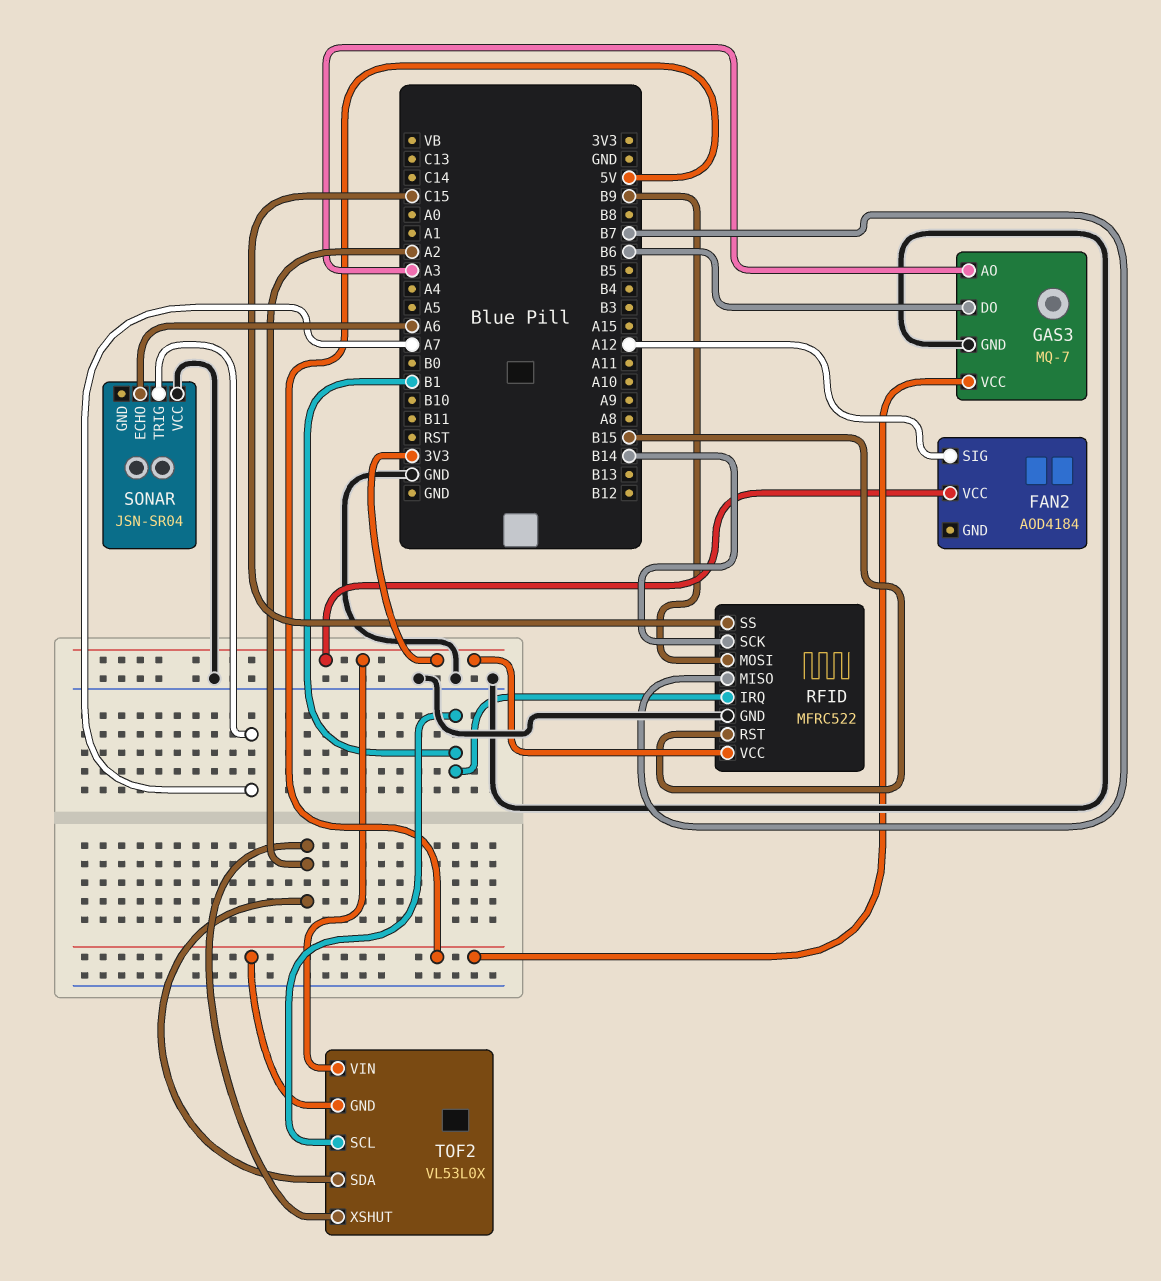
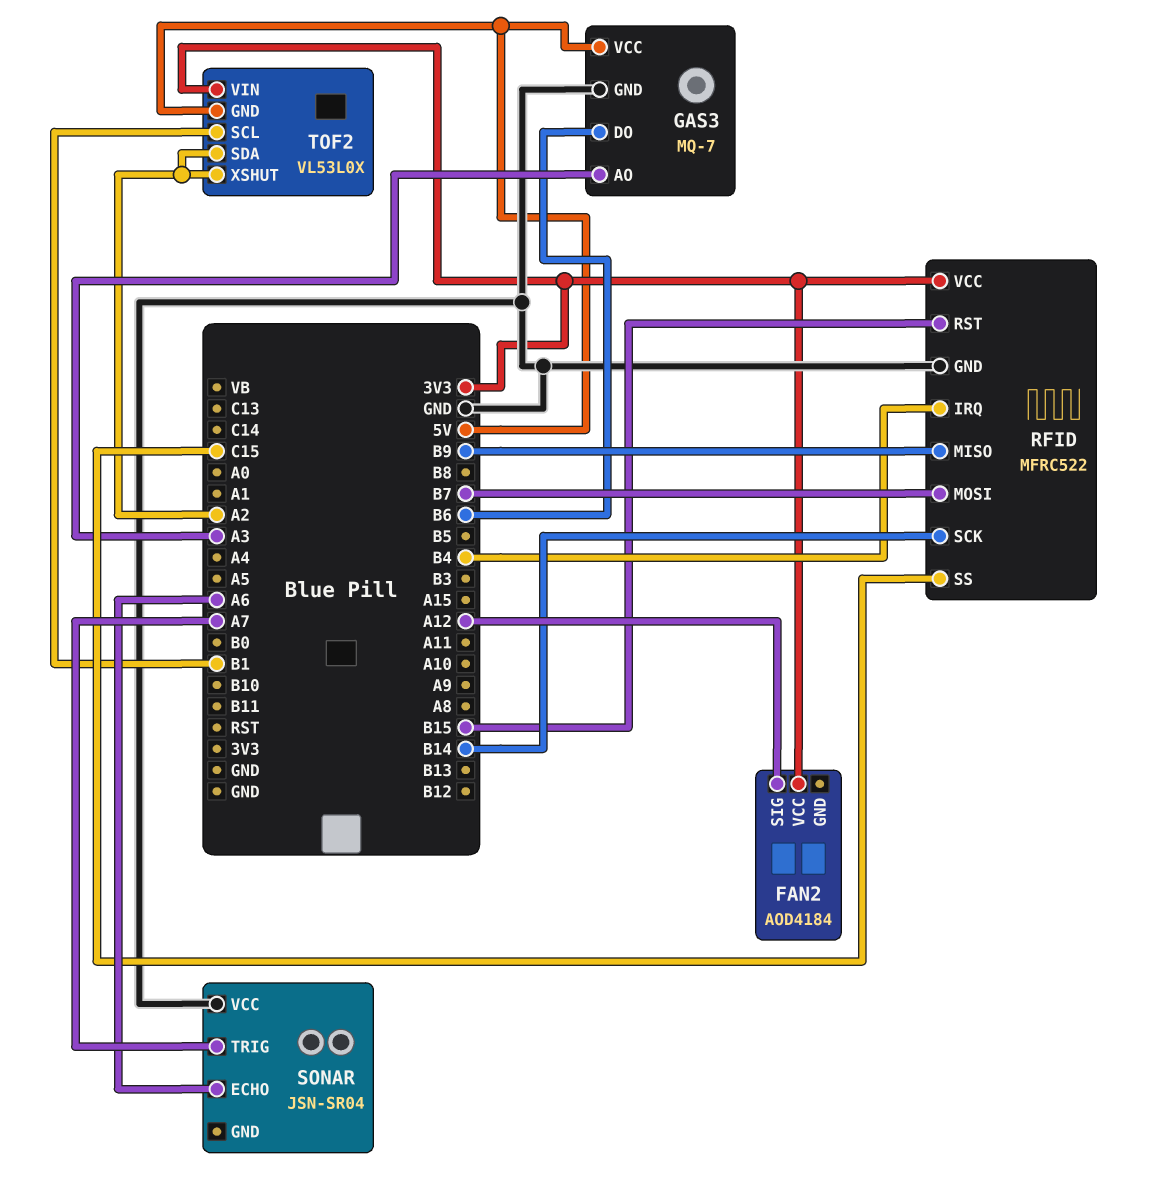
RFID pin IRQ: B1 -> B4
RFID pin MISO: B7 -> B9
RFID pin MOSI: B9 -> B7

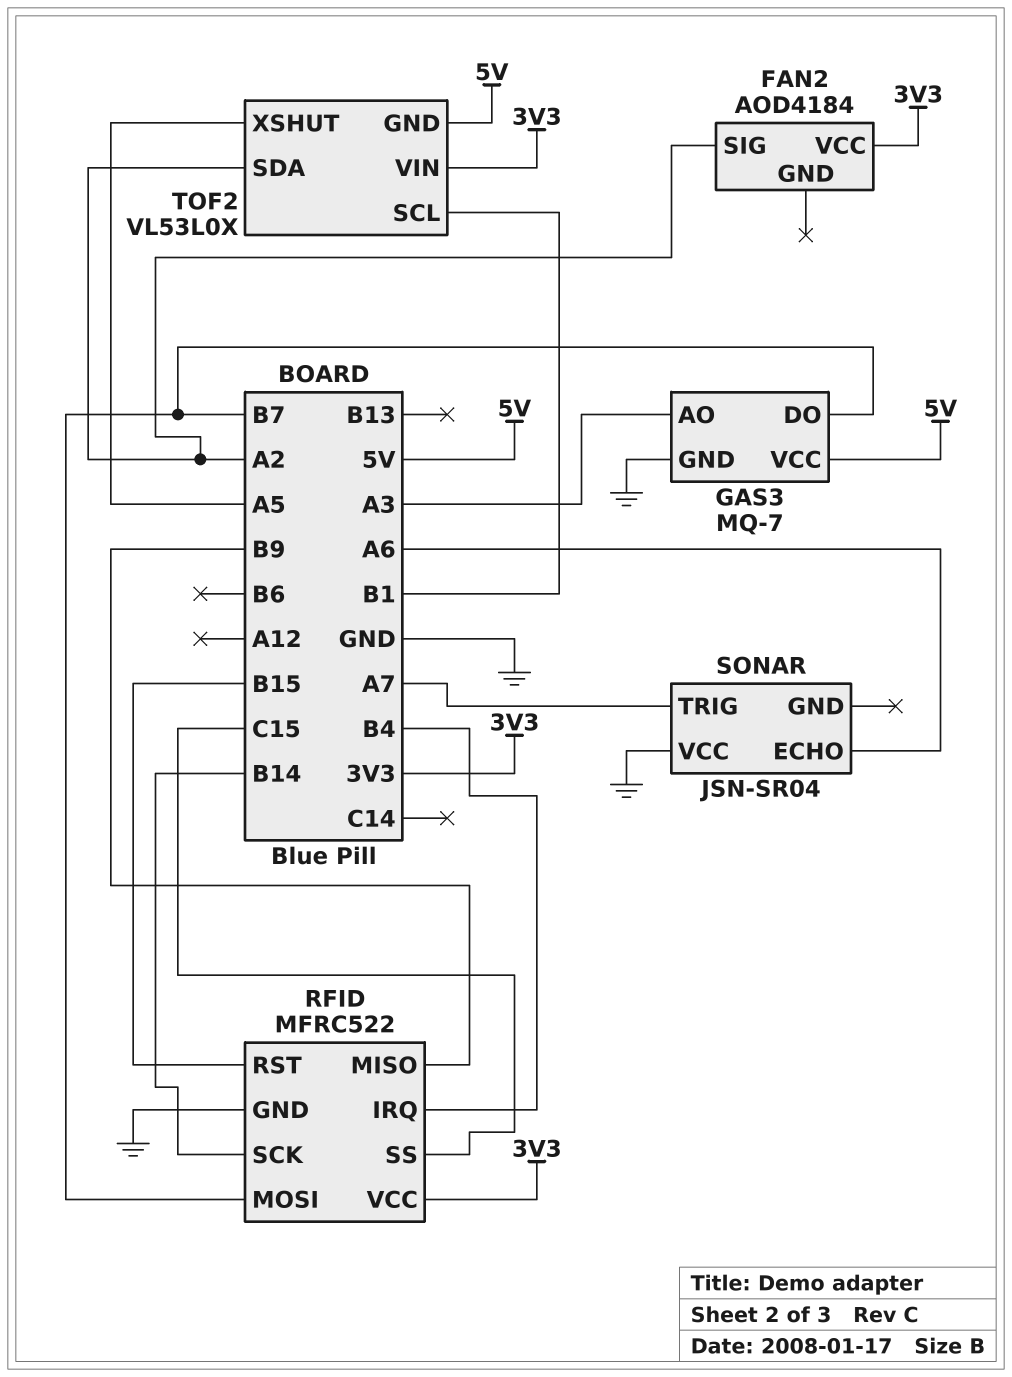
FAN2 pin SIG: A12 -> A2
GAS3 pin DO: B6 -> B7
TOF2 pin XSHUT: A2 -> A5

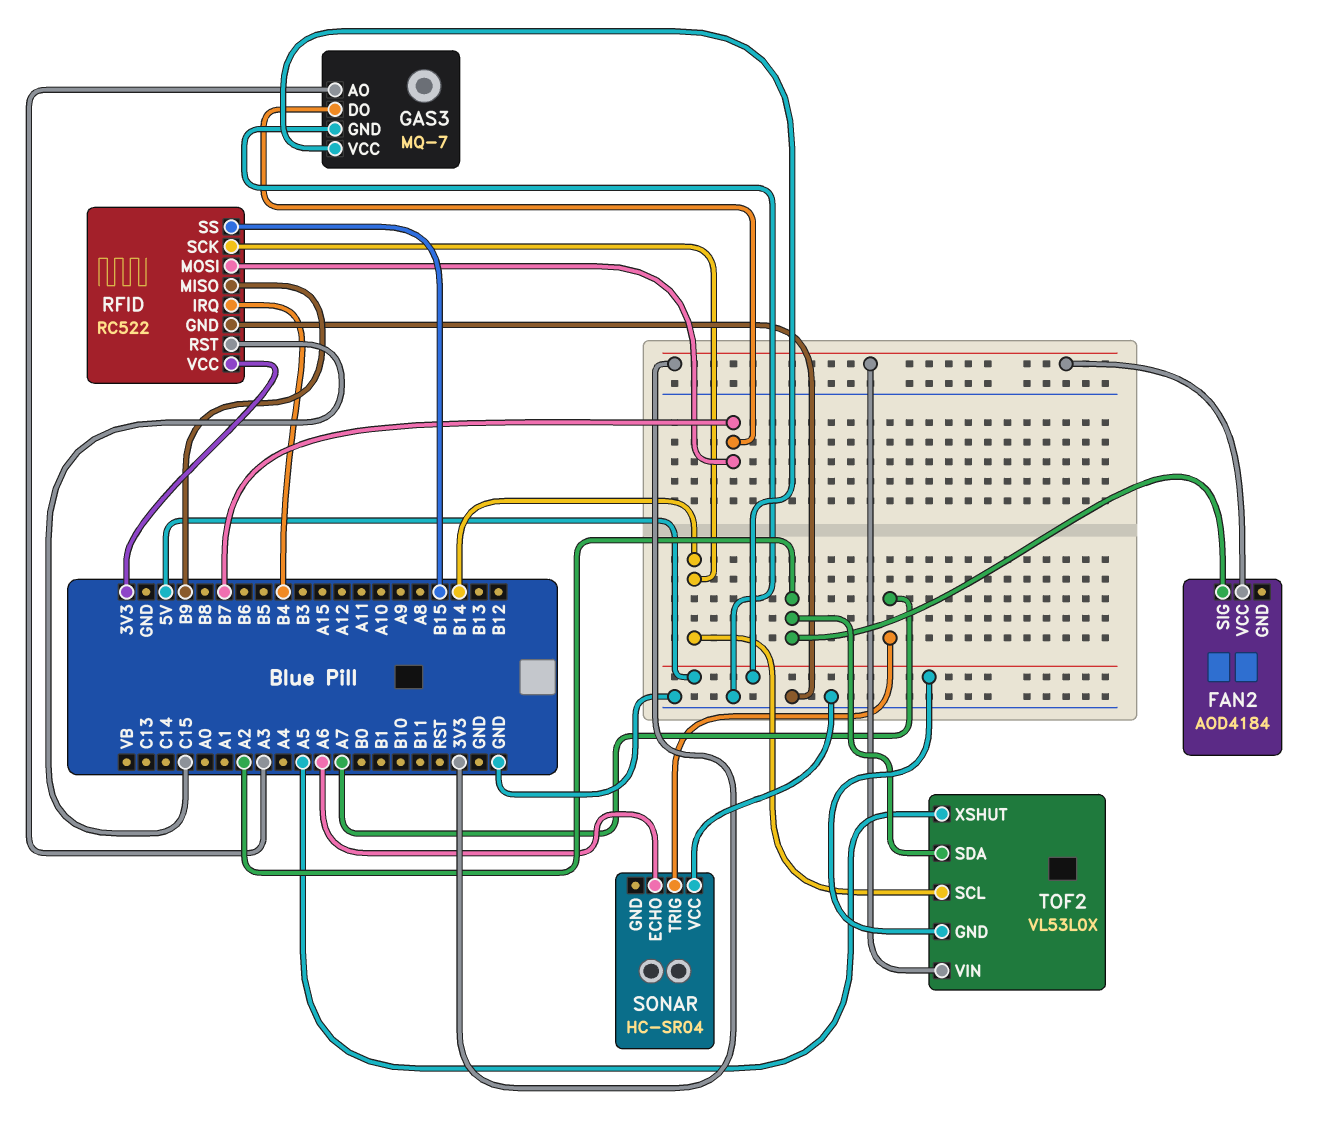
RFID: MFRC522 -> RC522
RFID pin RST: B15 -> C15
RFID pin SS: C15 -> B15
SONAR: JSN-SR04 -> HC-SR04
TOF2 pin SCL: B1 -> B14

